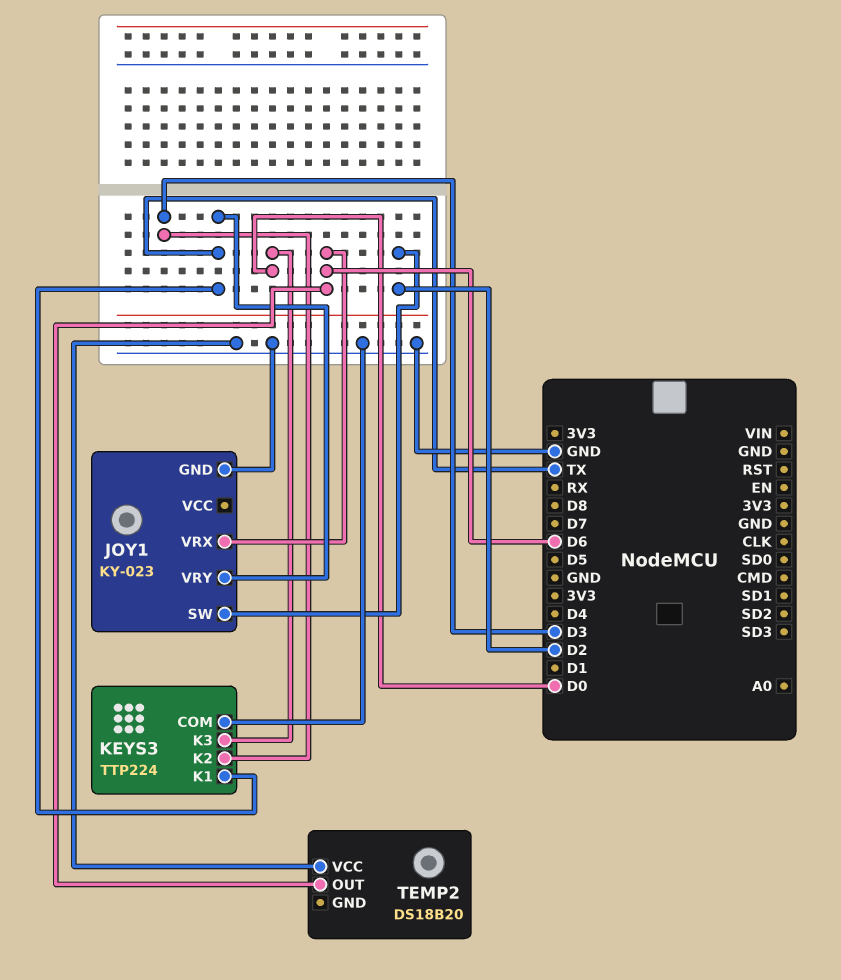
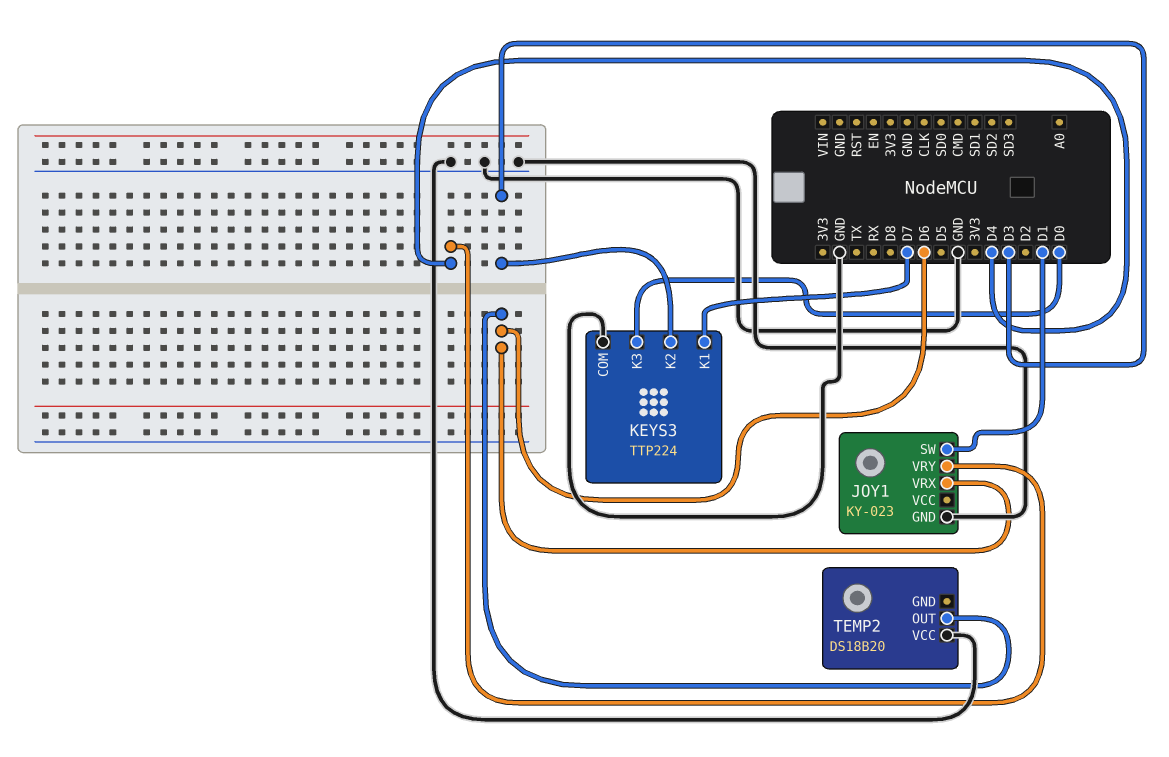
JOY1 pin SW: D2 -> D1
JOY1 pin VRY: TX -> D4
KEYS3 pin K1: TX -> D7

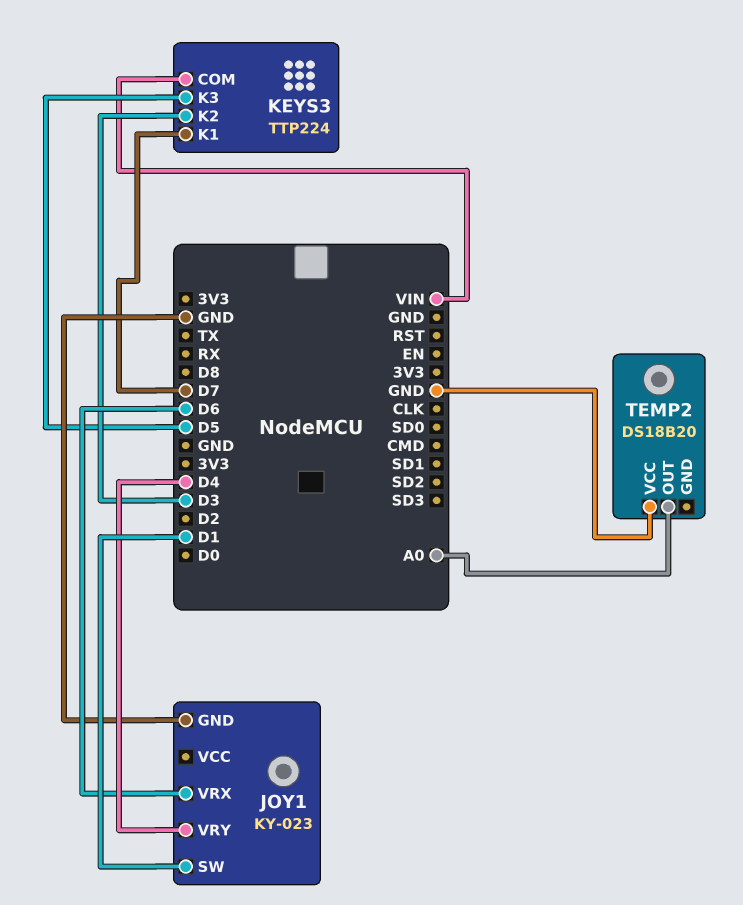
KEYS3 pin COM: GND -> VIN
KEYS3 pin K3: D0 -> D5
TEMP2 pin OUT: D6 -> A0

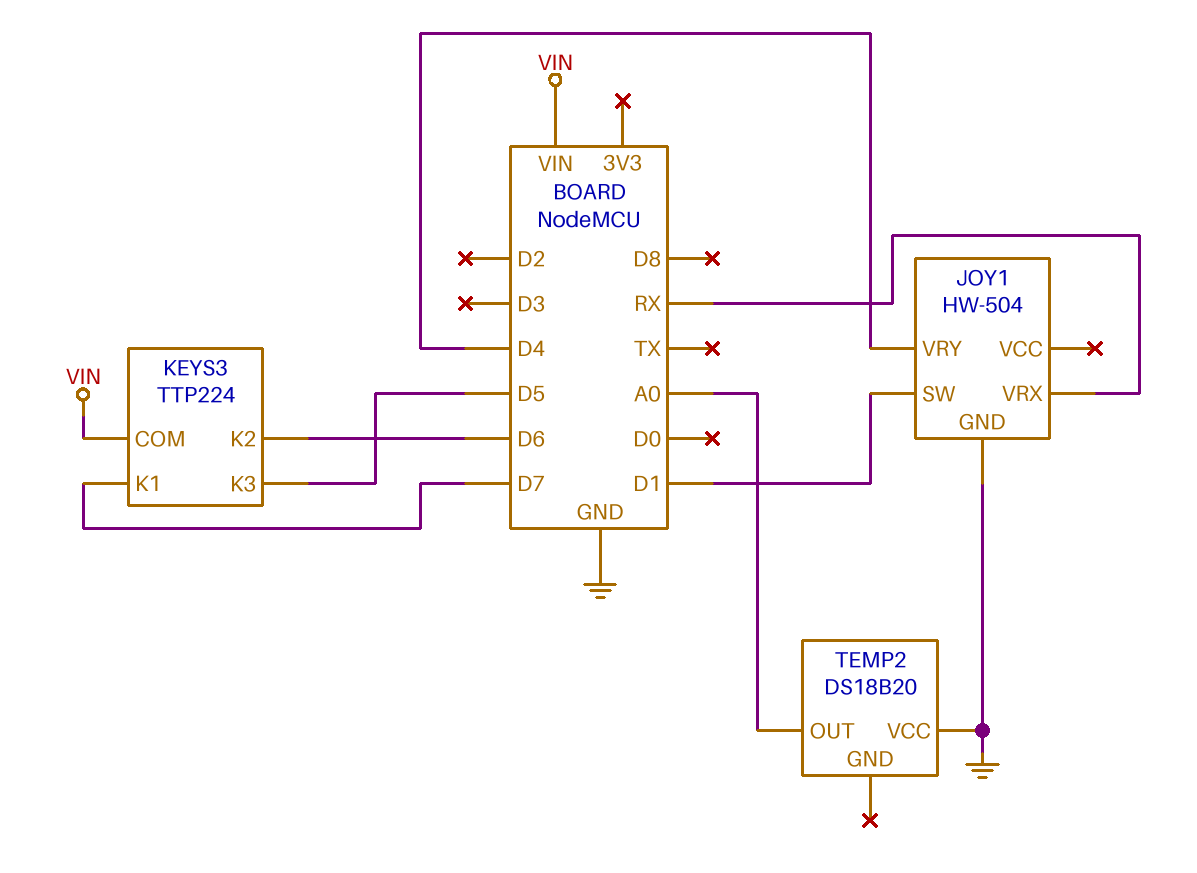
JOY1: KY-023 -> HW-504
JOY1 pin VRX: D6 -> RX
KEYS3 pin K2: D3 -> D6

